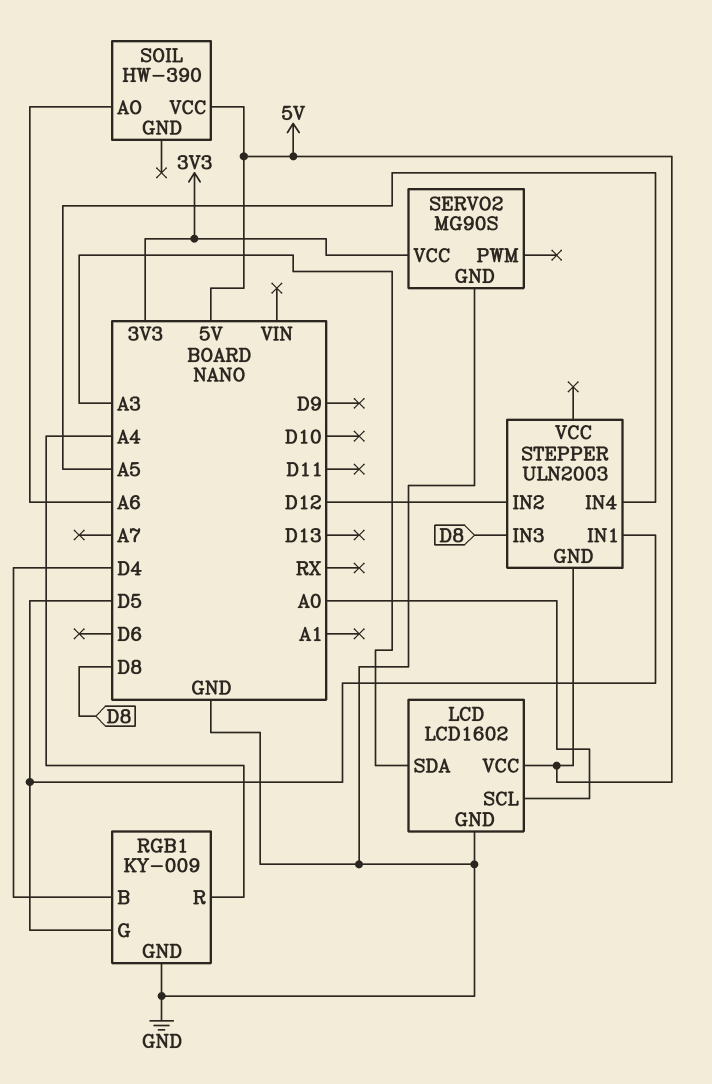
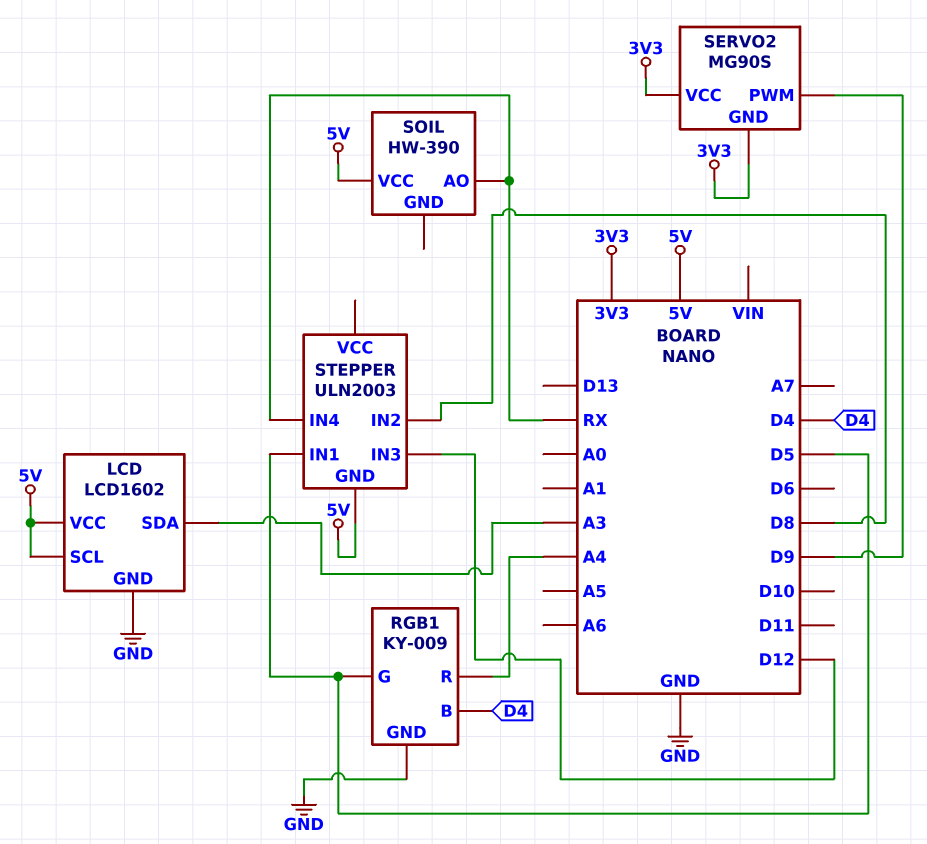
LCD pin SCL: A0 -> 5V
SERVO2 pin GND: GND -> 3V3
SERVO2 pin PWM: none -> D9
SOIL pin AO: A6 -> RX
STEPPER pin IN2: D12 -> D8
STEPPER pin IN3: D8 -> D12
STEPPER pin IN4: A5 -> RX

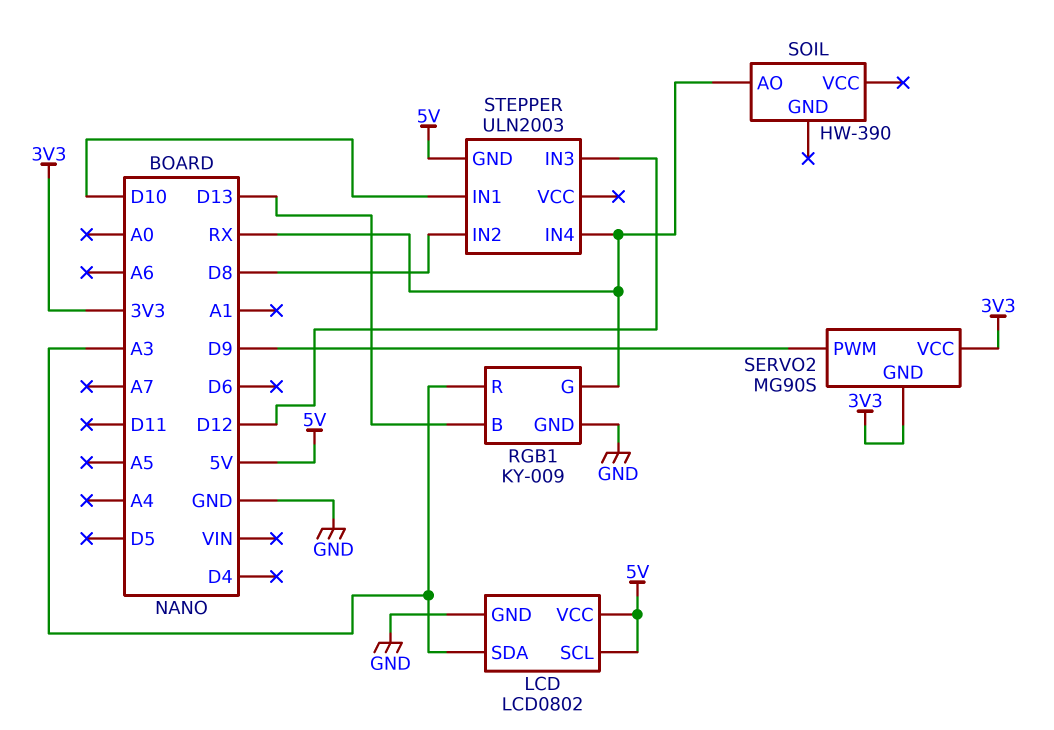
LCD: LCD1602 -> LCD0802
RGB1 pin B: D4 -> D13
RGB1 pin G: D5 -> RX
RGB1 pin R: A4 -> A3
SOIL pin VCC: 5V -> none
STEPPER pin IN1: D5 -> D10

